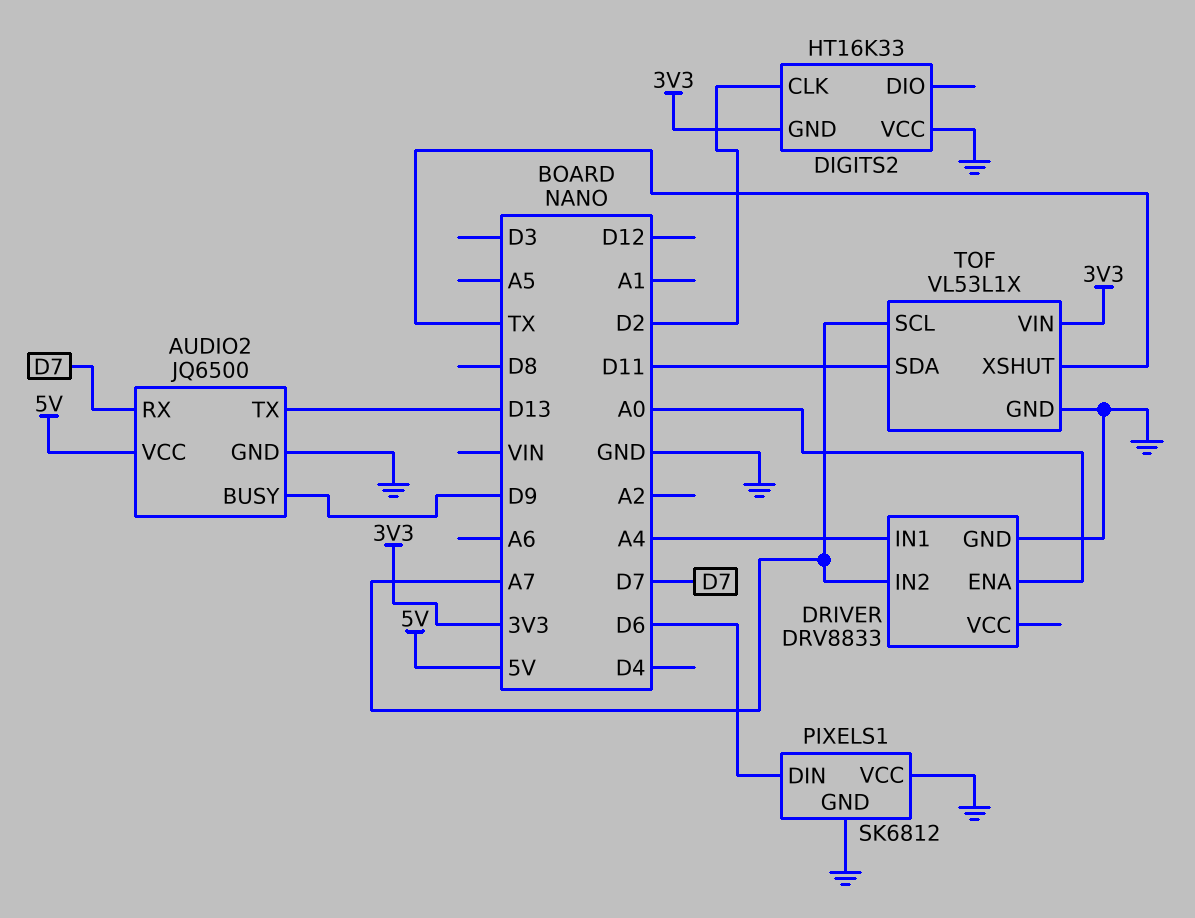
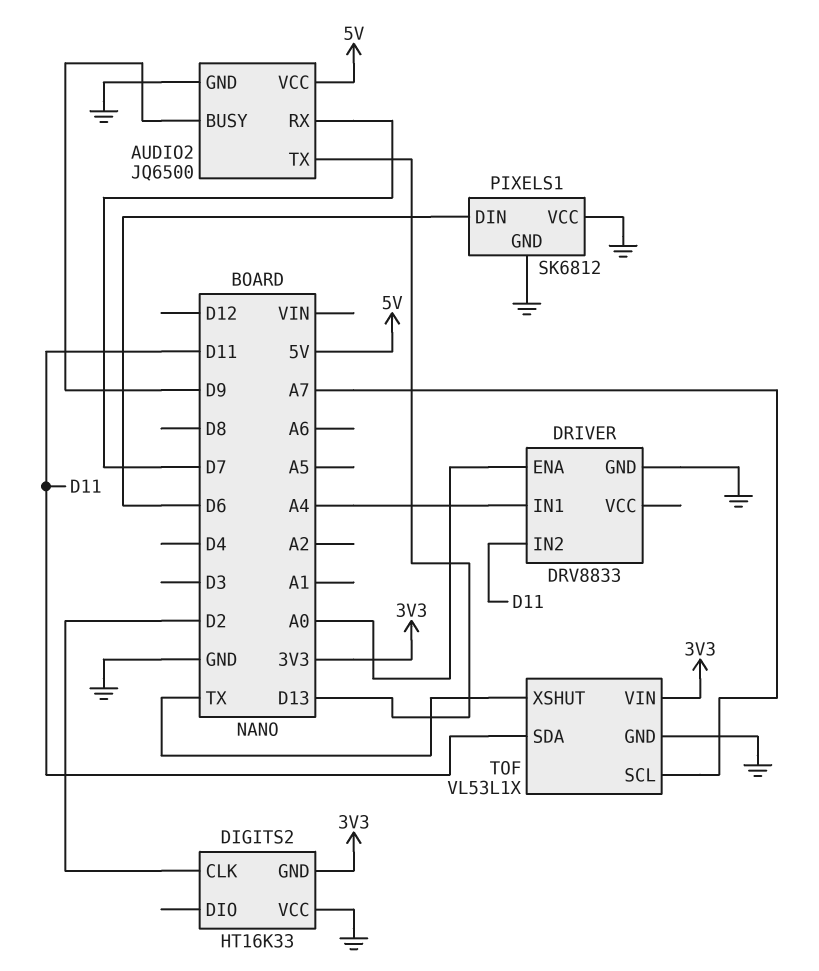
DRIVER pin IN2: A7 -> D11

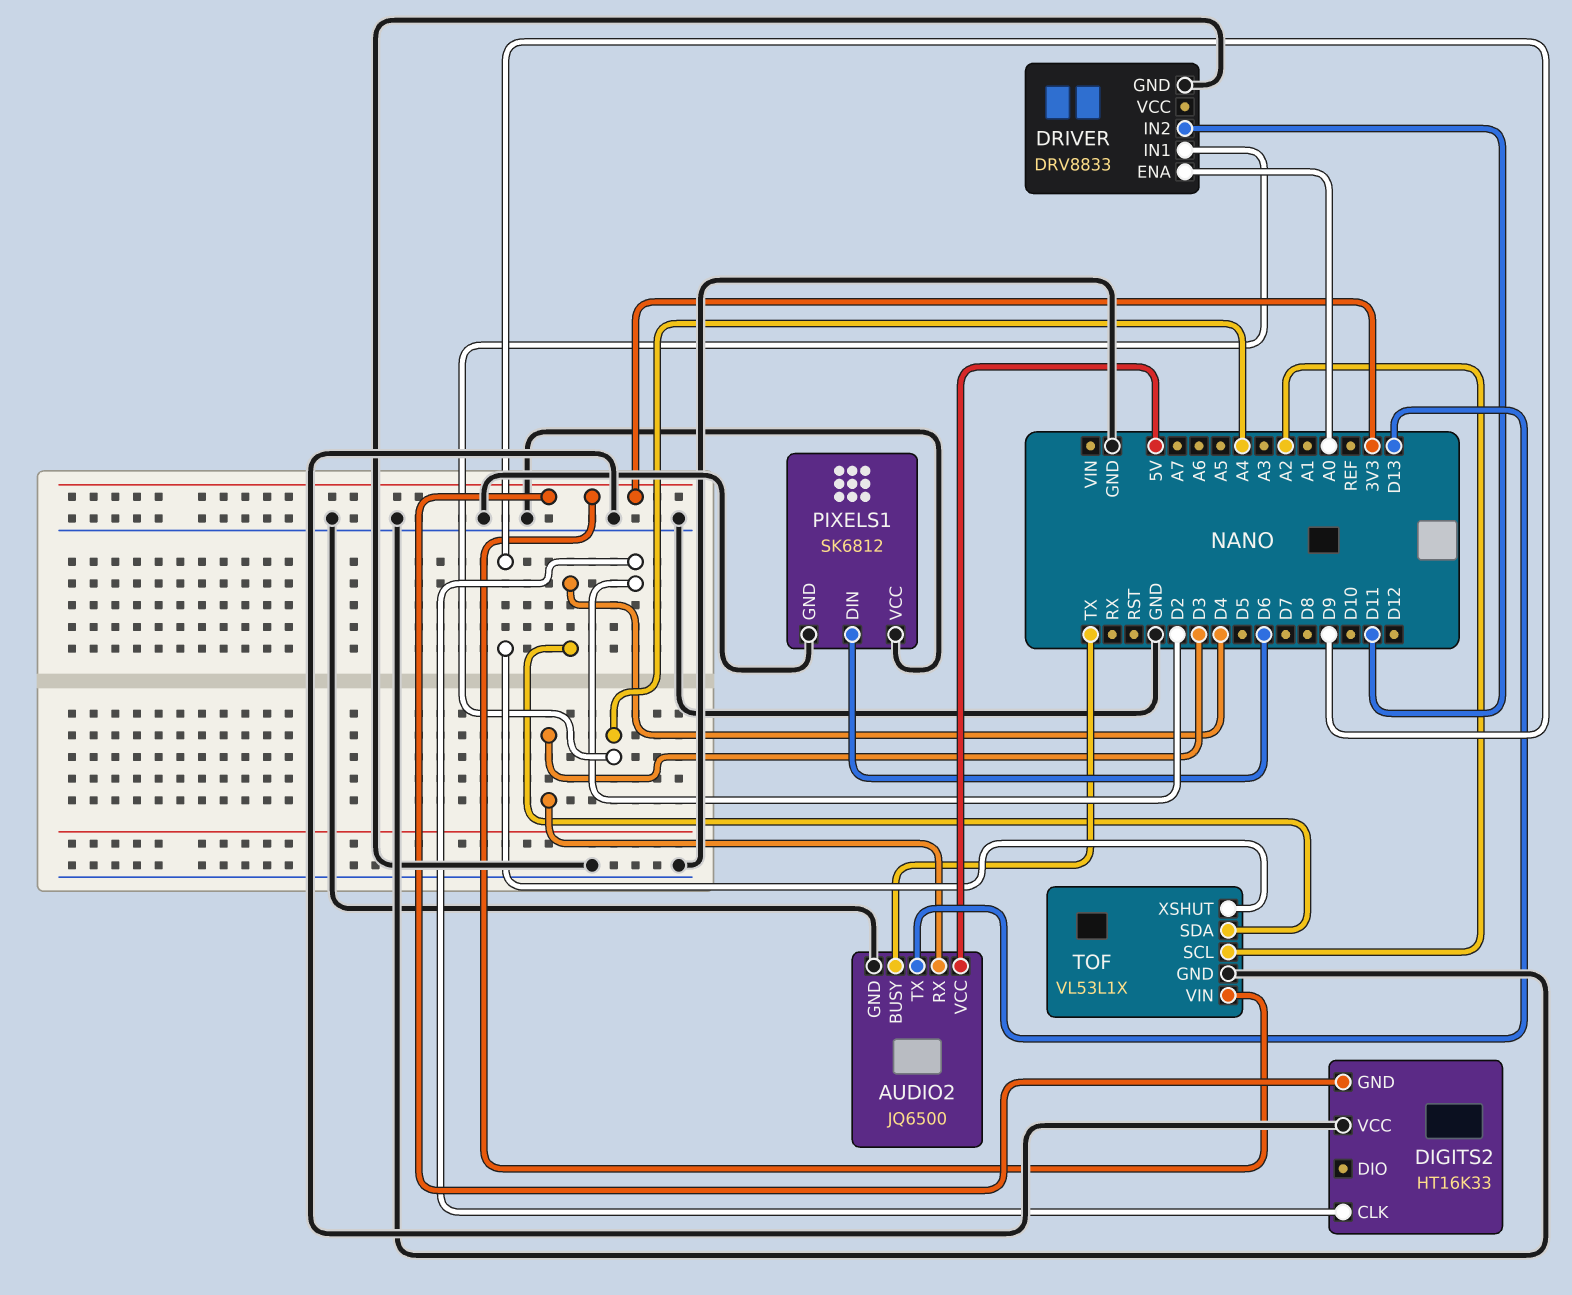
AUDIO2 pin BUSY: D9 -> TX
AUDIO2 pin RX: D7 -> D3
TOF pin SCL: A7 -> A2
TOF pin SDA: D11 -> D4
TOF pin XSHUT: TX -> D9

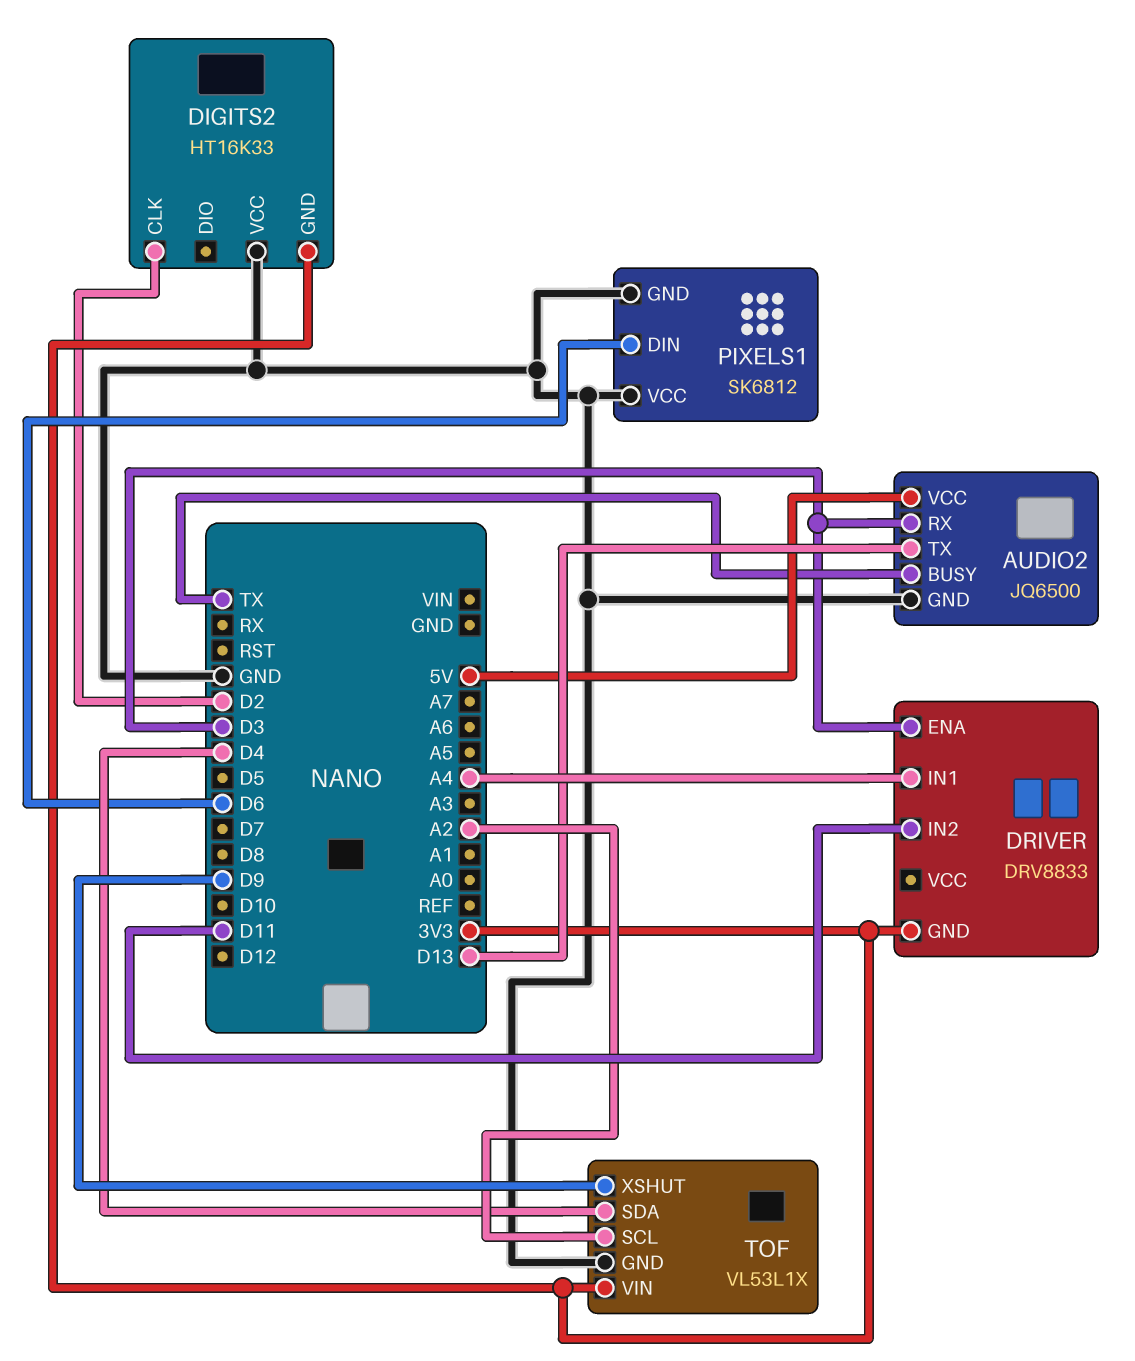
DRIVER pin ENA: A0 -> D3
DRIVER pin GND: GND -> 3V3

